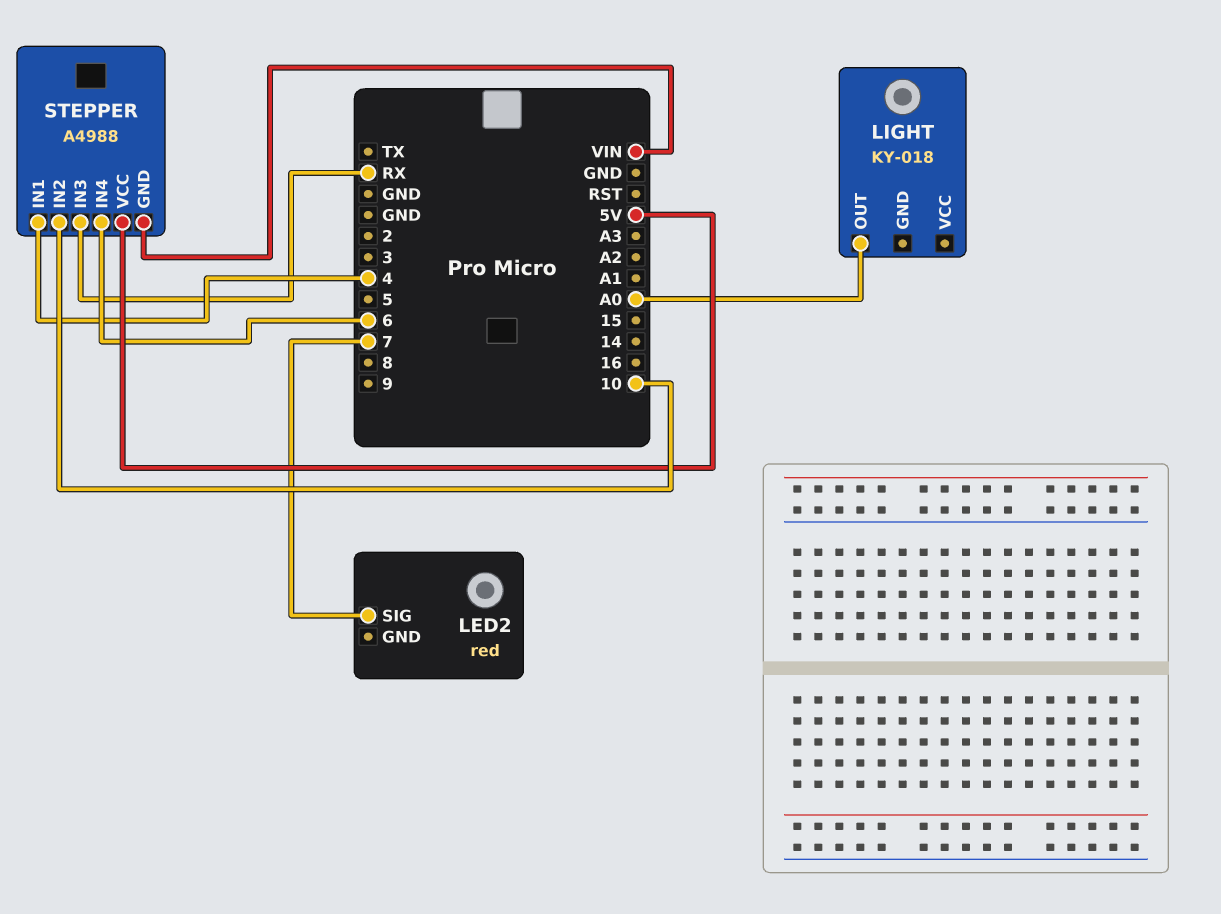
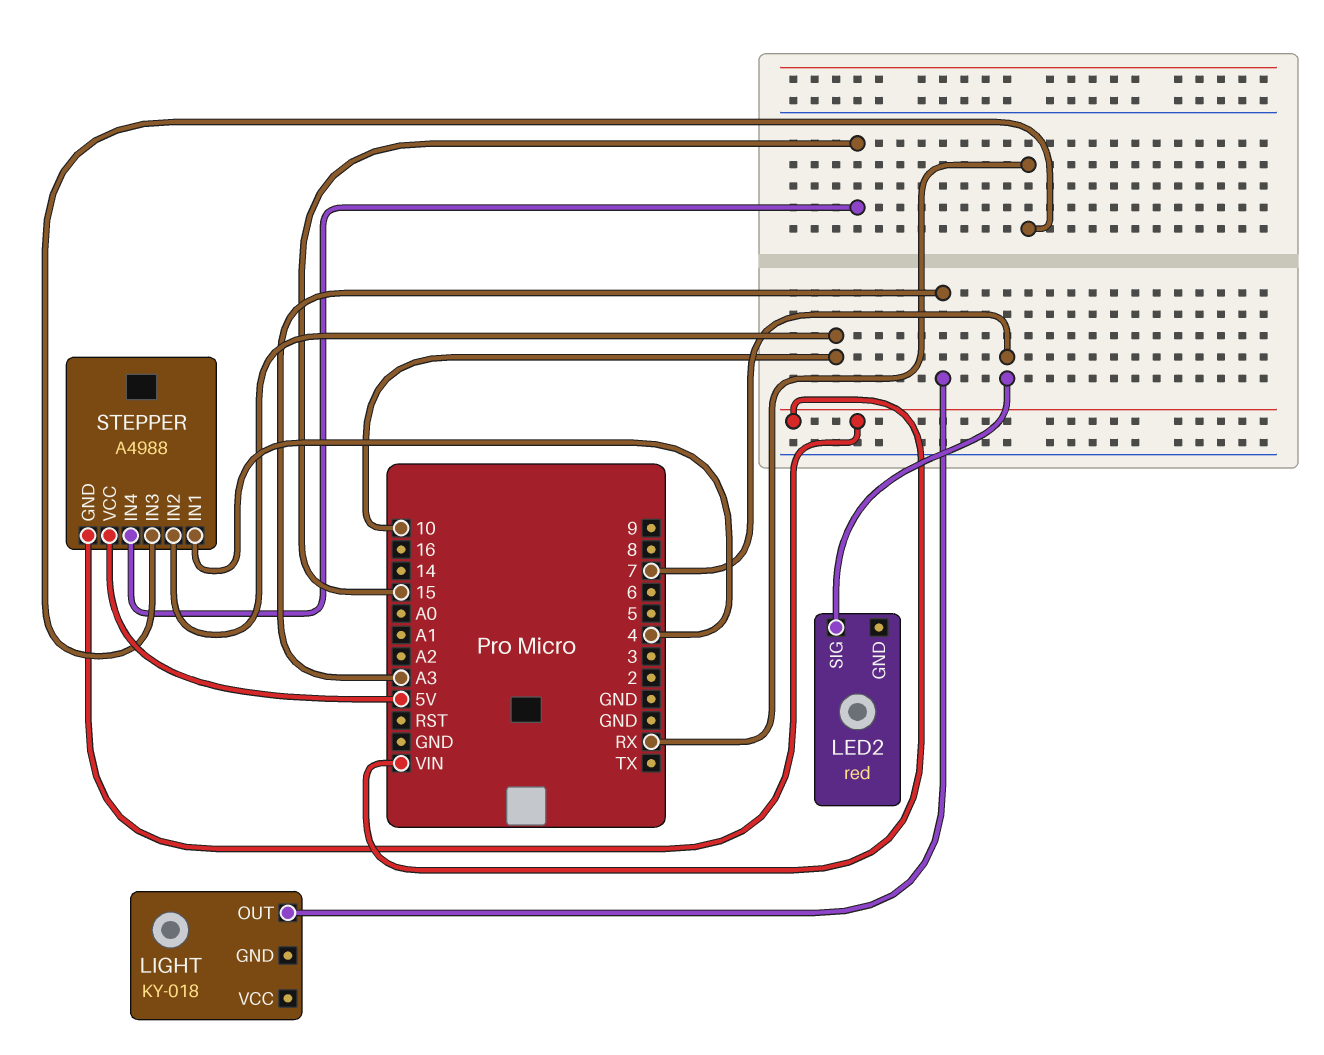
LIGHT pin OUT: A0 -> A3
STEPPER pin IN4: 6 -> 15

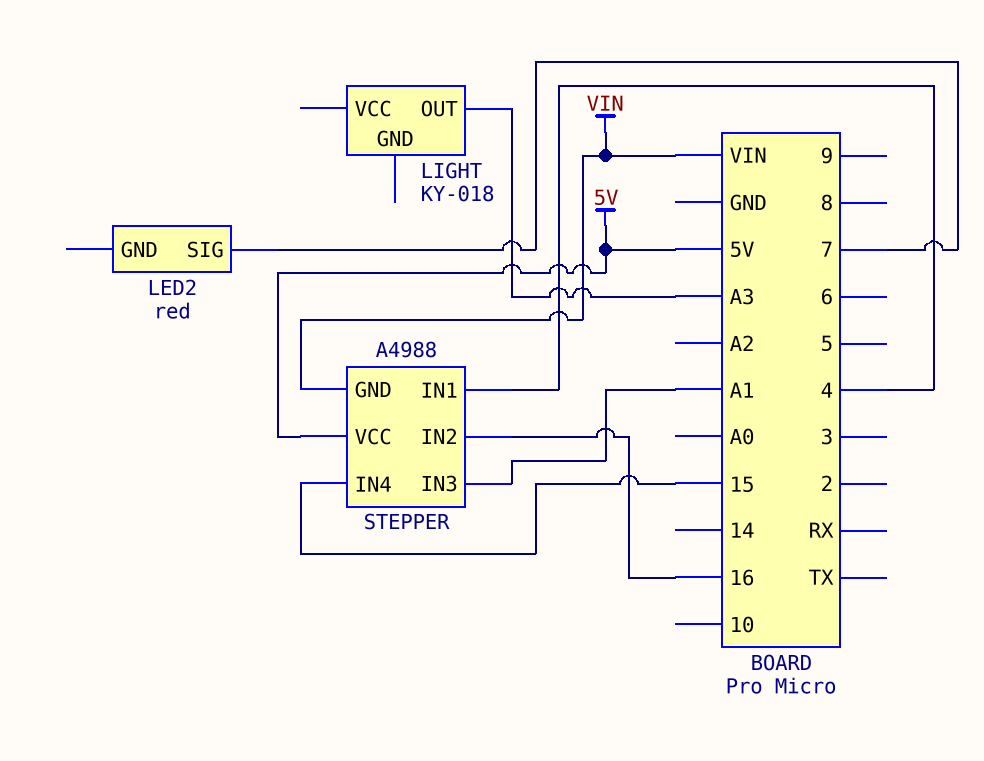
STEPPER pin IN2: 10 -> 16
STEPPER pin IN3: RX -> A1

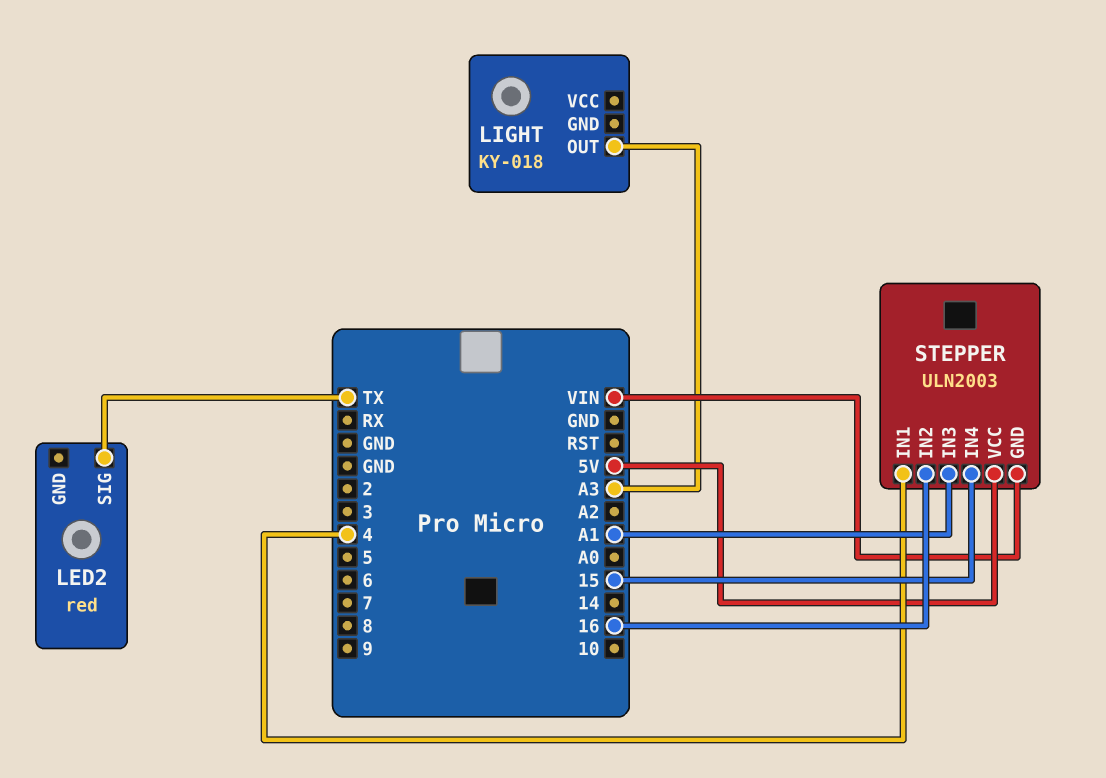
LED2 pin SIG: 7 -> TX
STEPPER: A4988 -> ULN2003

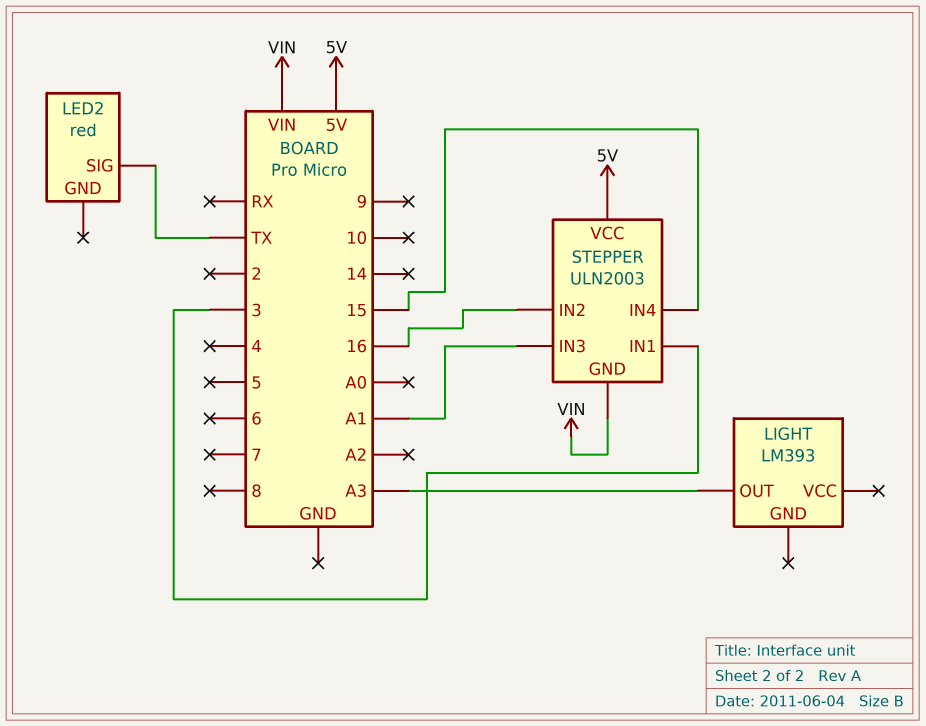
LIGHT: KY-018 -> LM393
STEPPER pin IN1: 4 -> 3

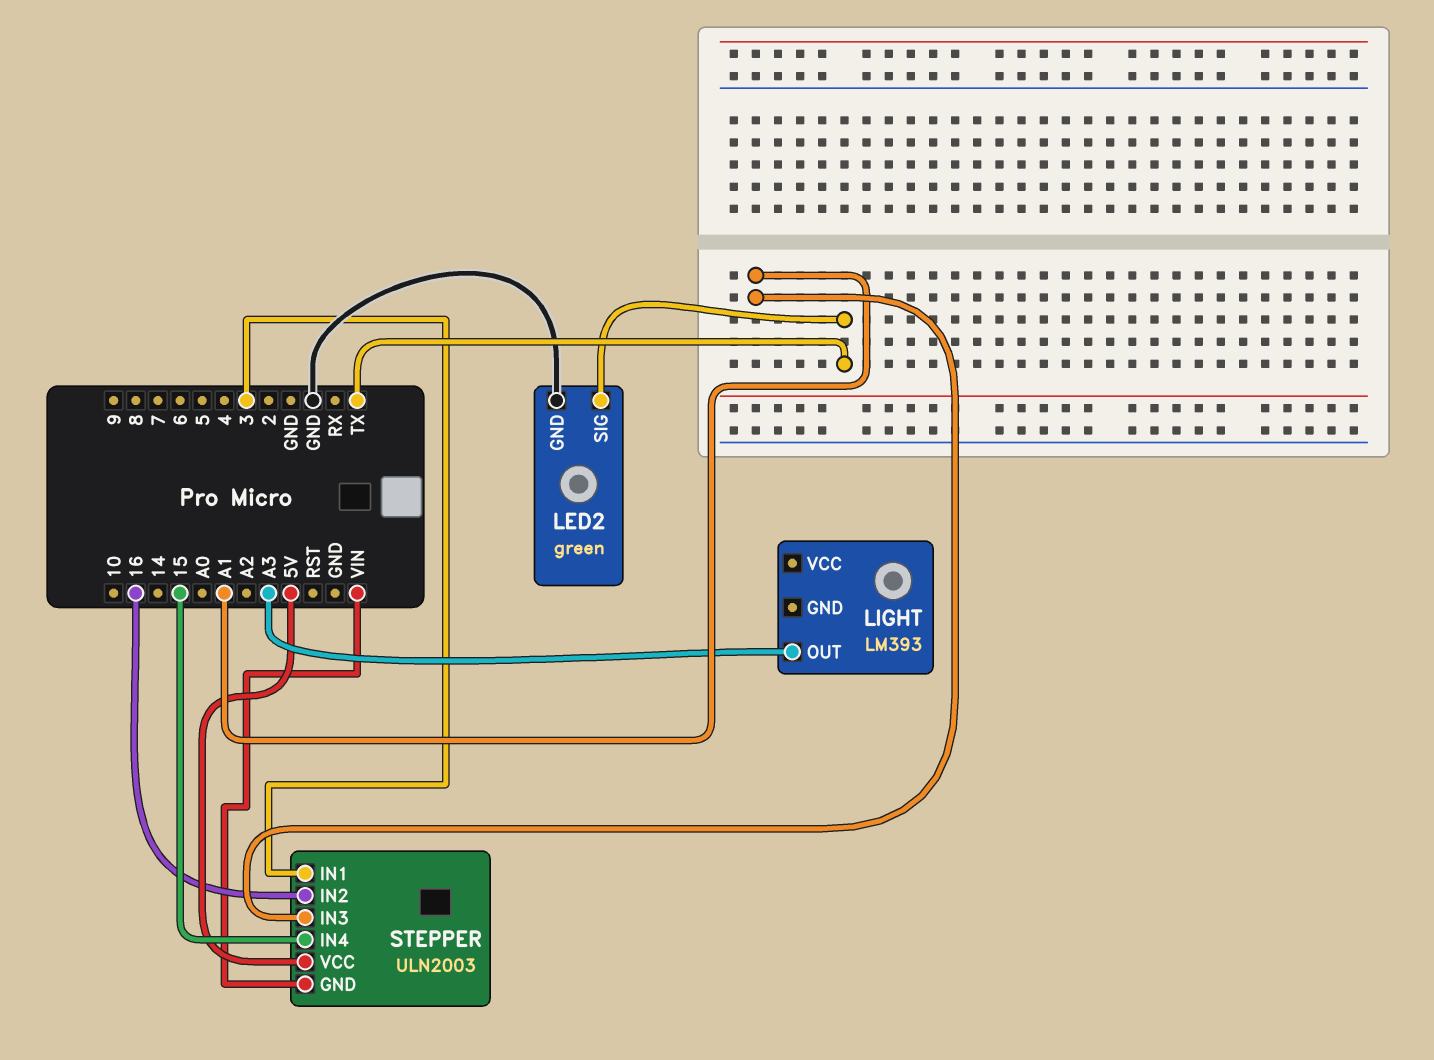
LED2: red -> green
LED2 pin GND: none -> GND

